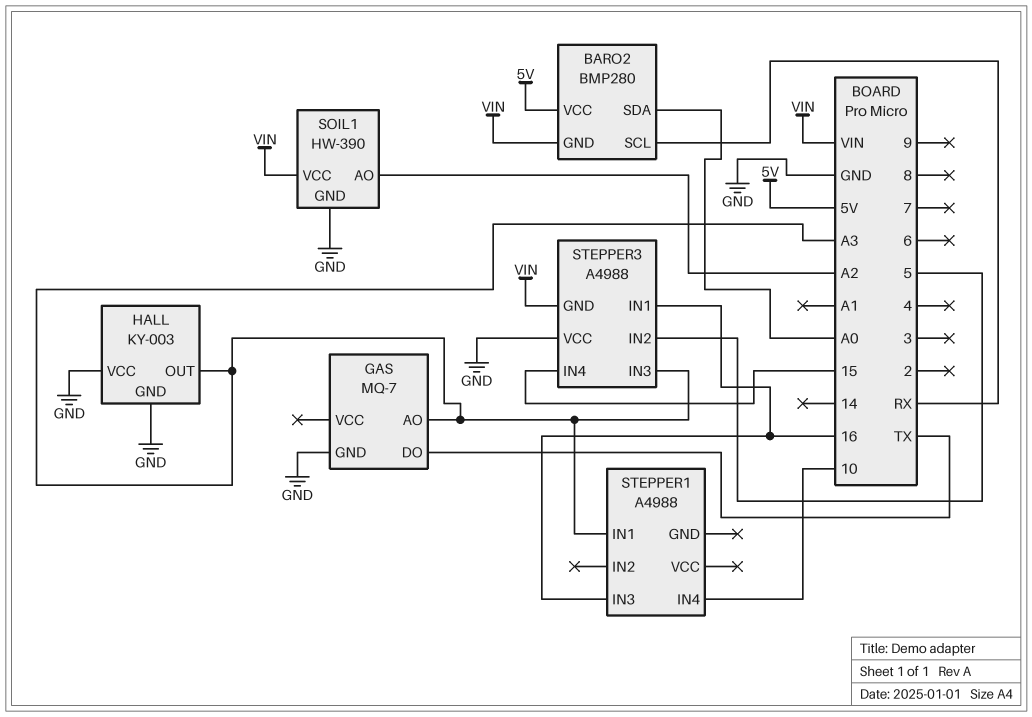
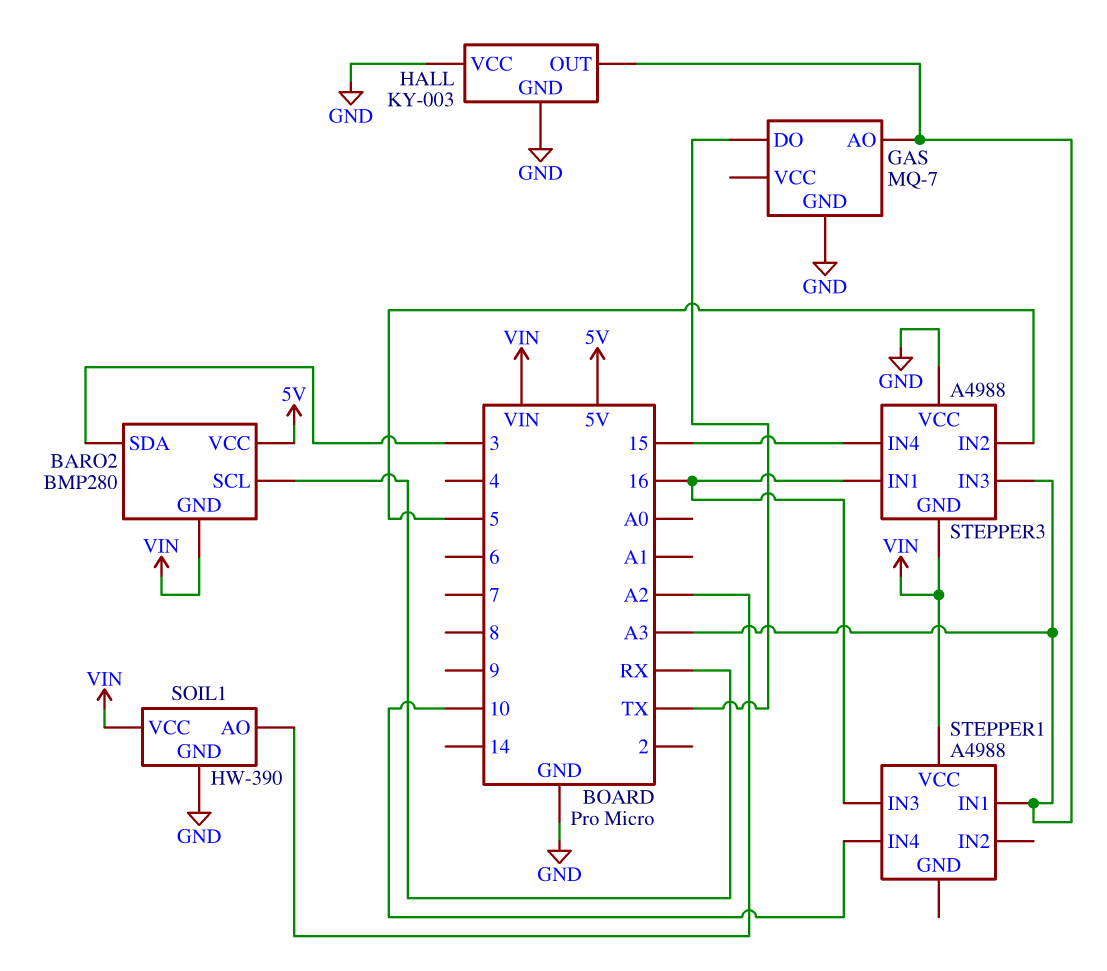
BARO2 pin SDA: A0 -> 3
STEPPER1 pin VCC: none -> VIN

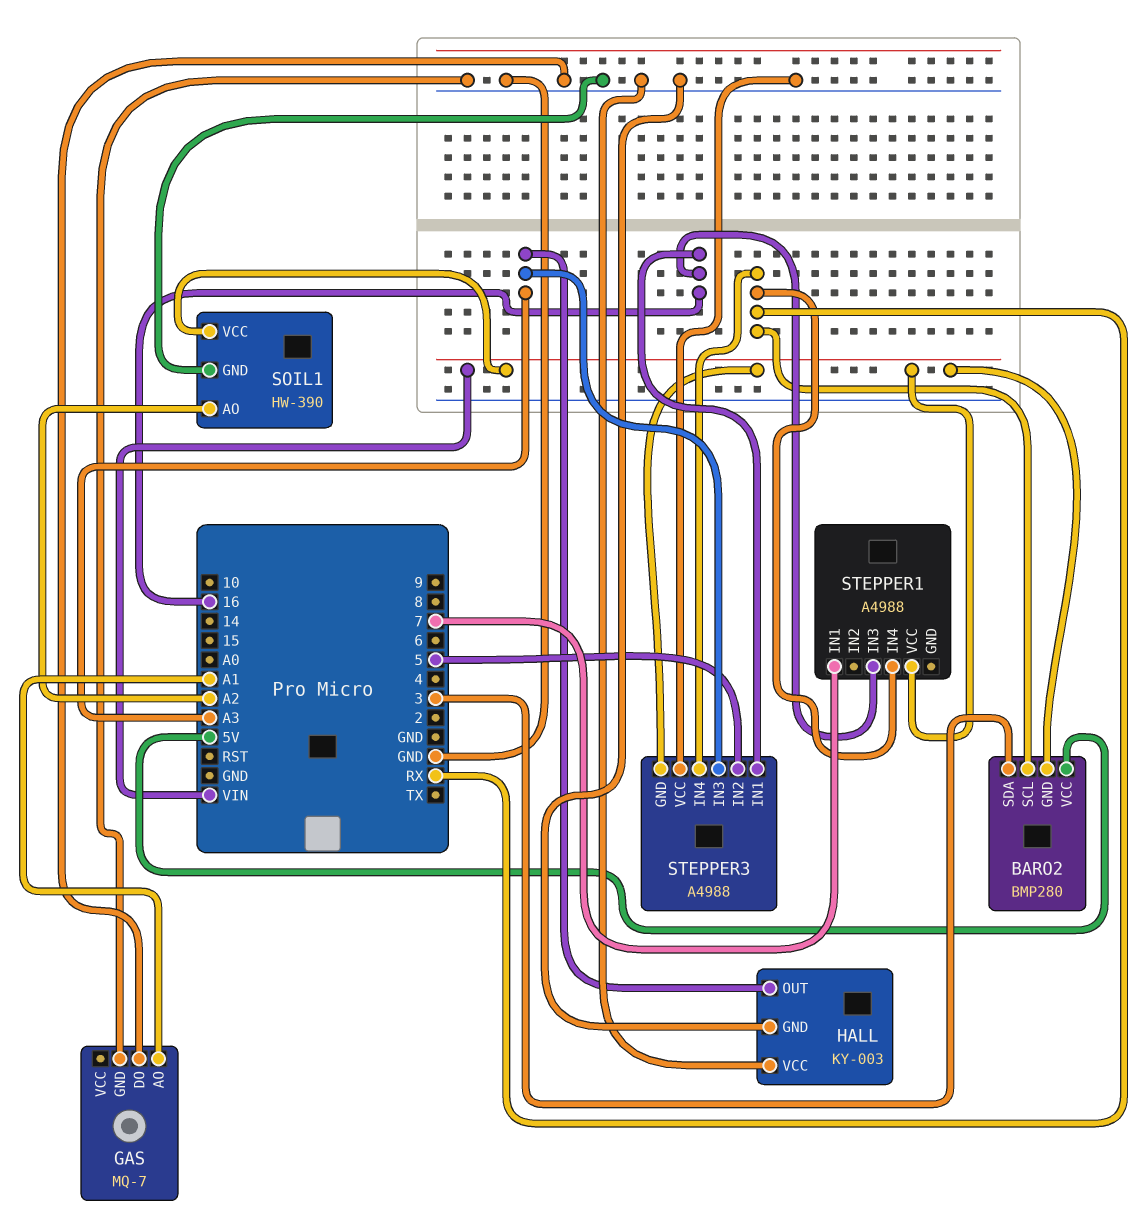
GAS pin AO: A3 -> A1
GAS pin DO: TX -> GND
STEPPER1 pin IN1: A3 -> 7
STEPPER1 pin IN4: 10 -> RX
STEPPER3 pin IN4: 15 -> RX

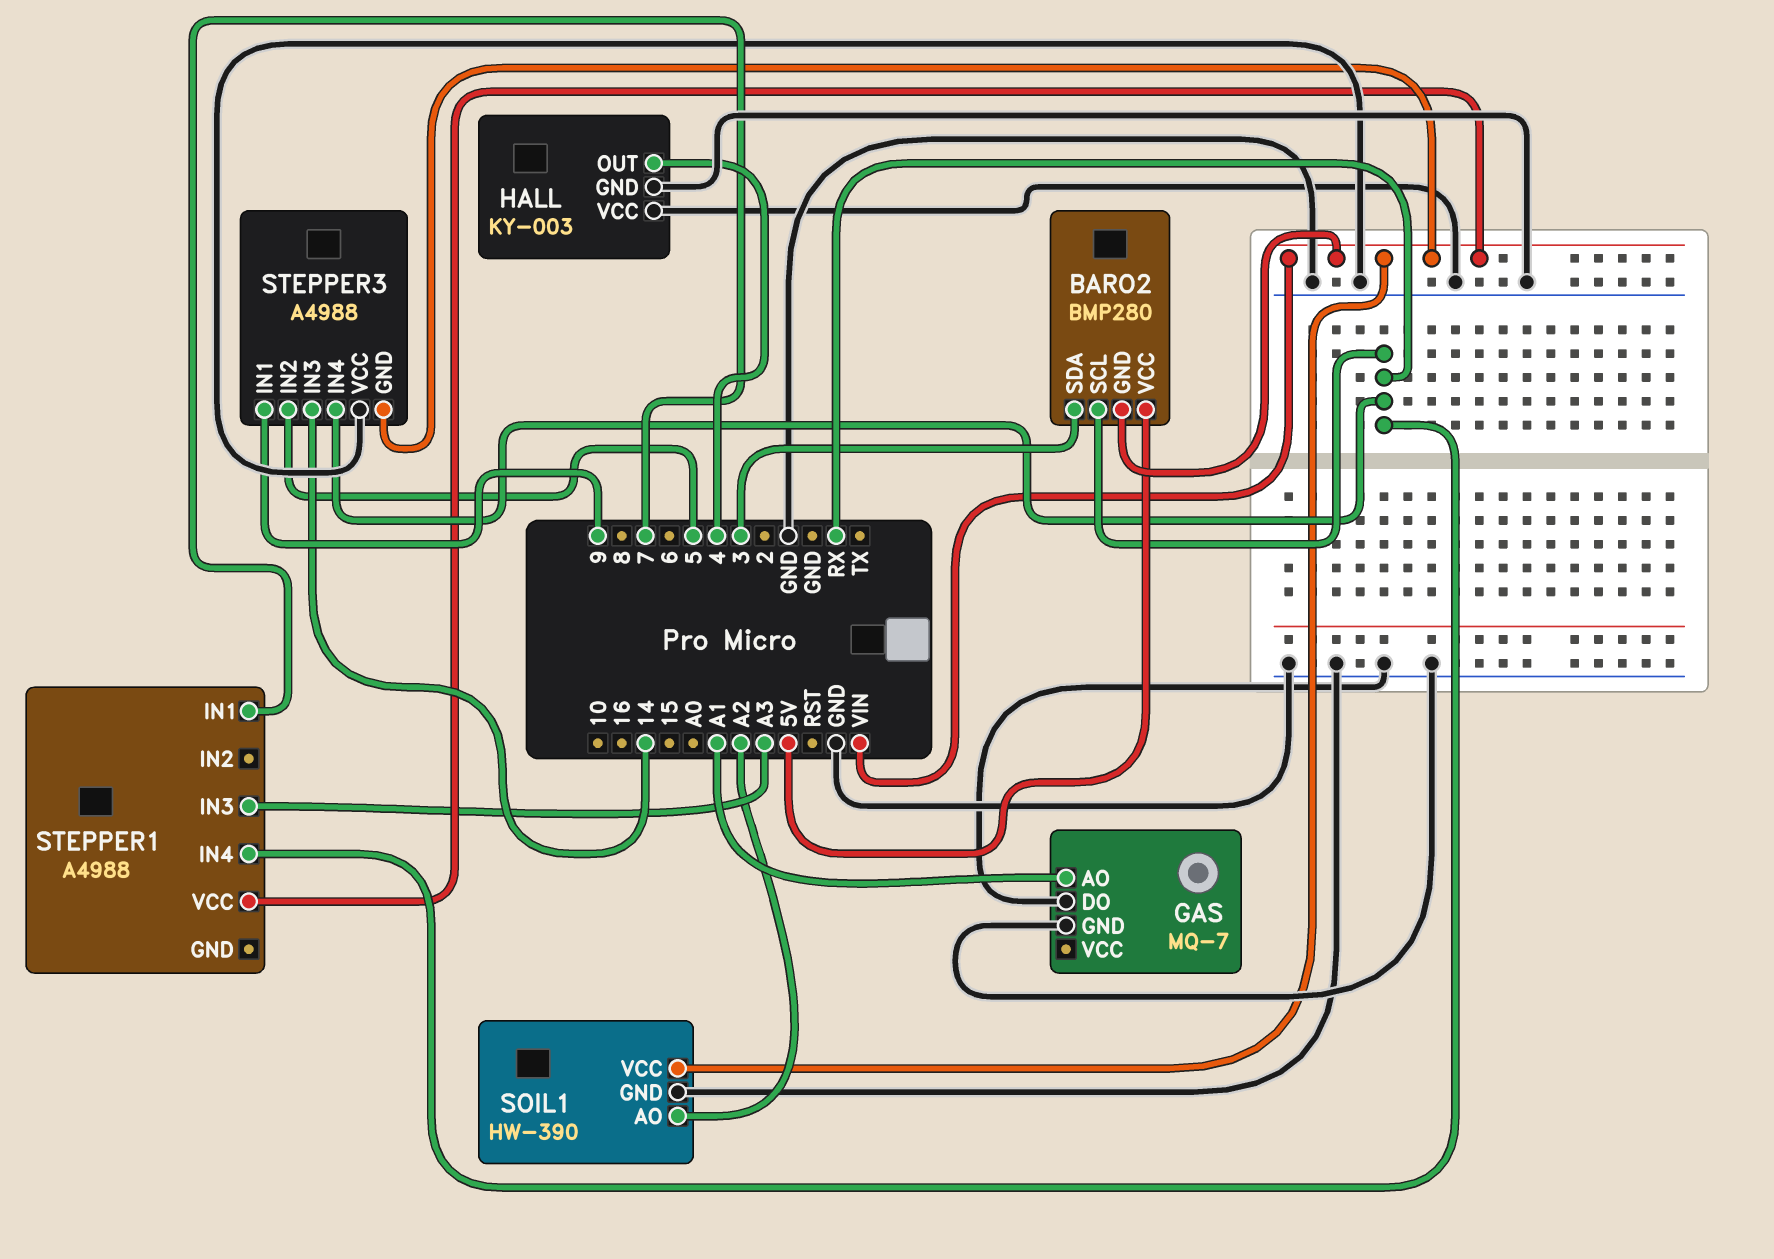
HALL pin OUT: A3 -> 4
STEPPER1 pin IN3: 16 -> A3
STEPPER3 pin IN1: 16 -> 9
STEPPER3 pin IN3: A3 -> 14

